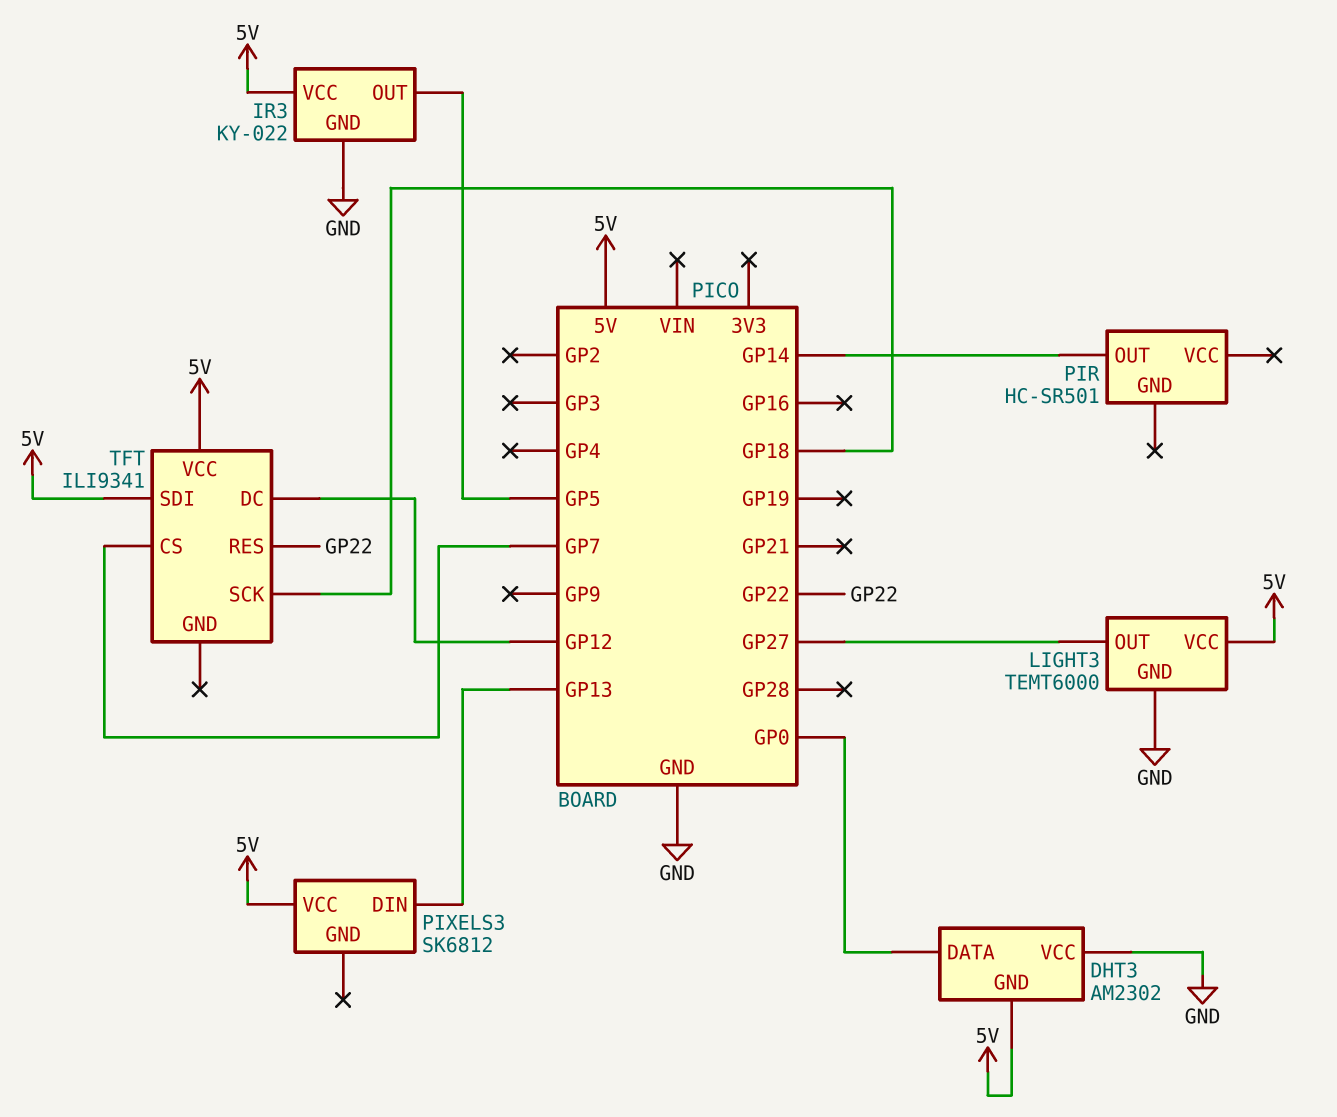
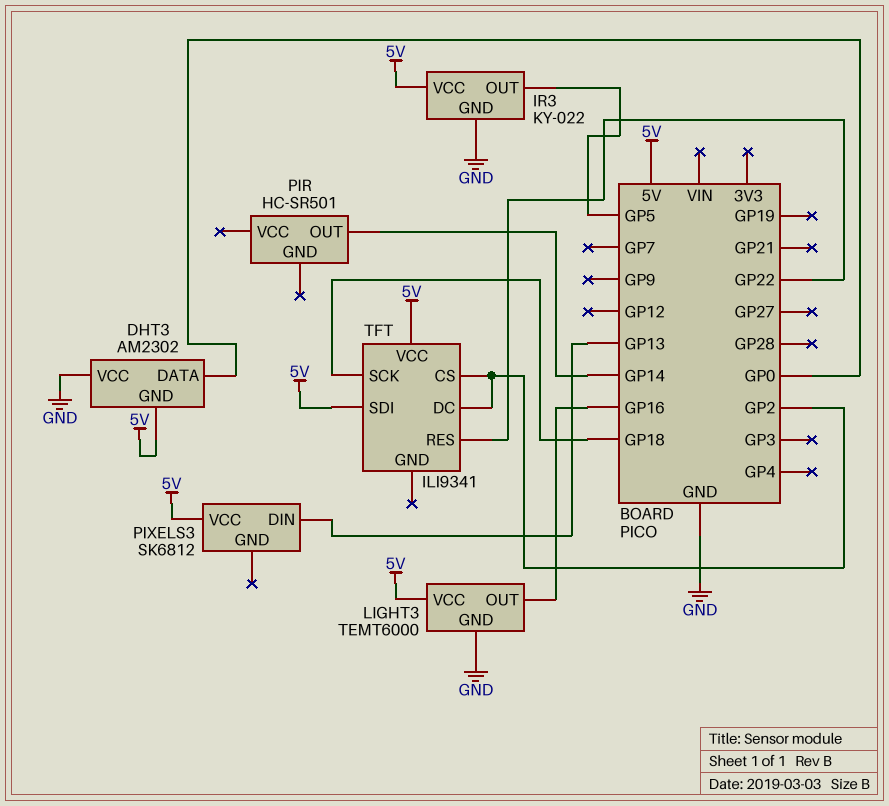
LIGHT3 pin OUT: GP27 -> GP16
TFT pin CS: GP7 -> GP2
TFT pin DC: GP12 -> GP2

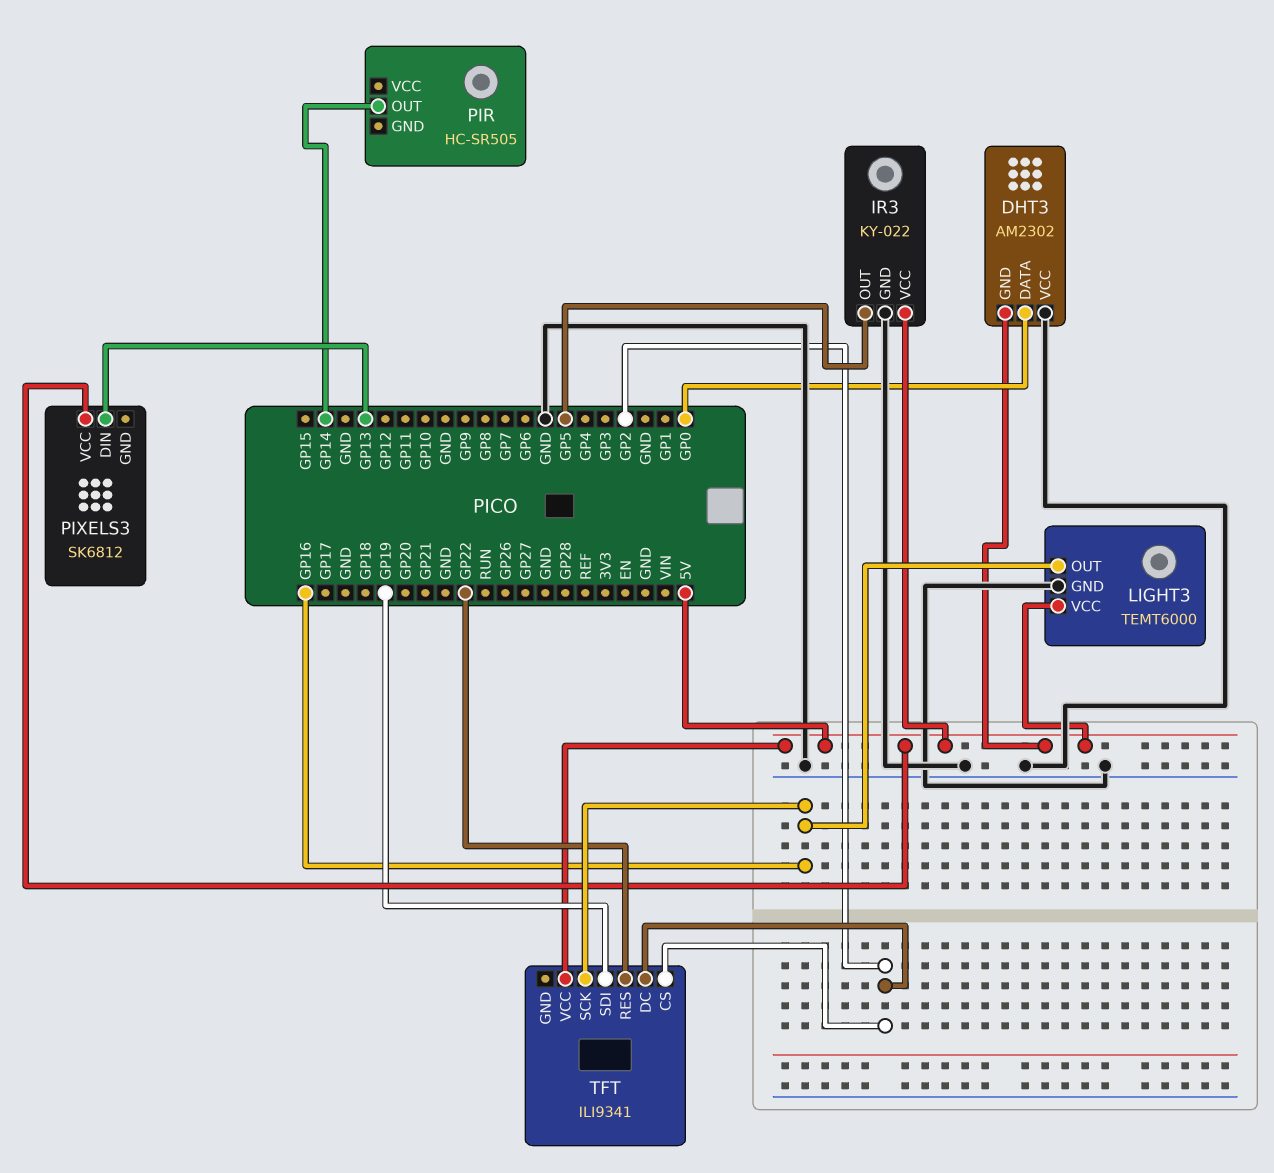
PIR: HC-SR501 -> HC-SR505
TFT pin SCK: GP18 -> GP16
TFT pin SDI: 5V -> GP19

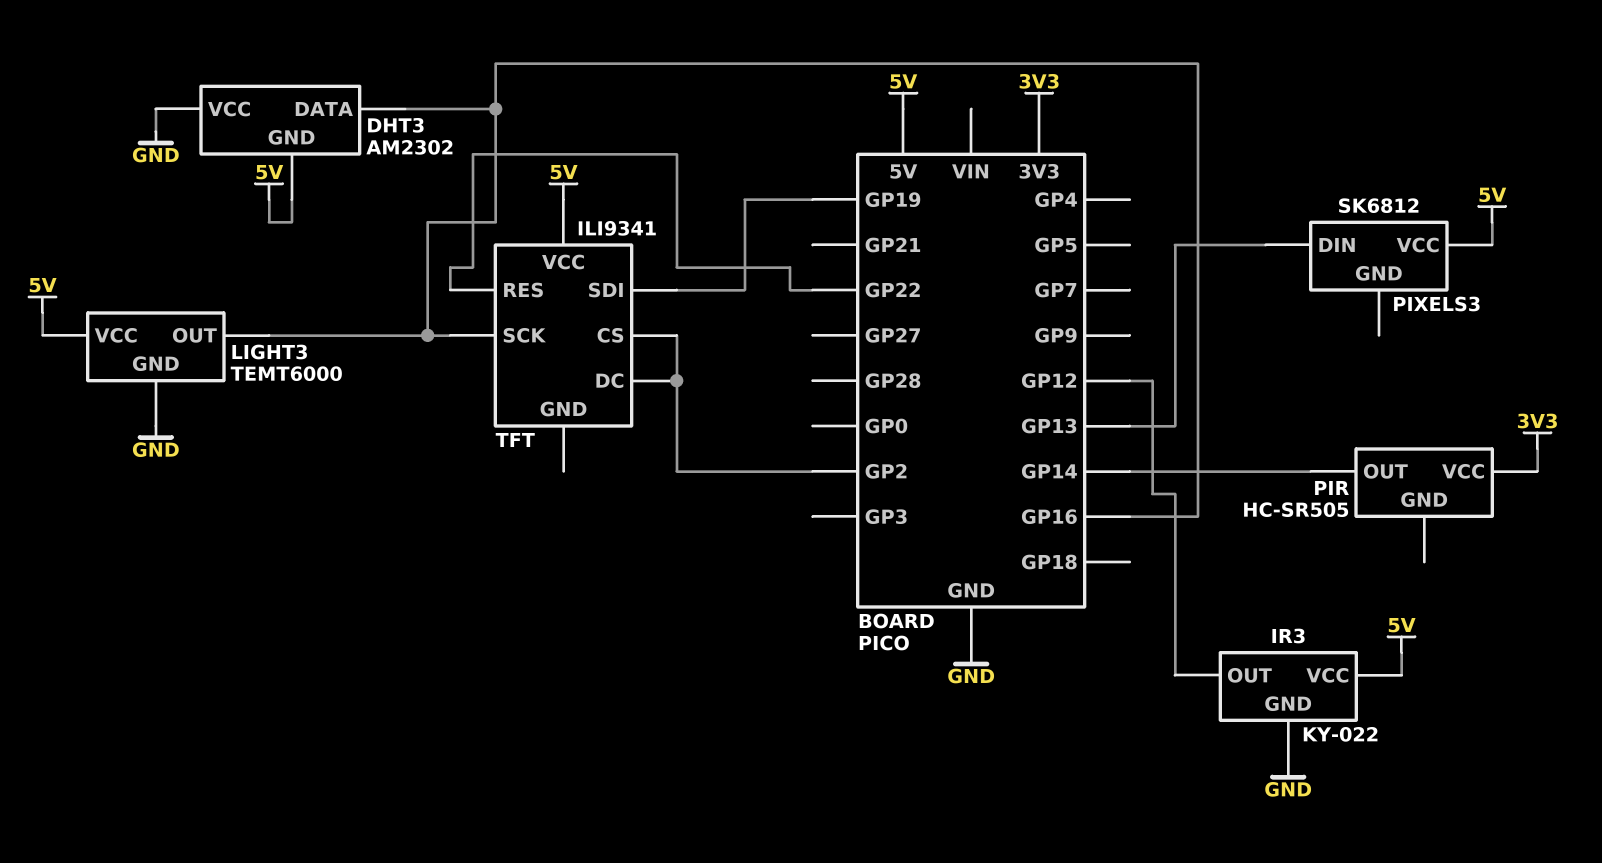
DHT3 pin DATA: GP0 -> GP16
IR3 pin OUT: GP5 -> GP12
PIR pin VCC: none -> 3V3

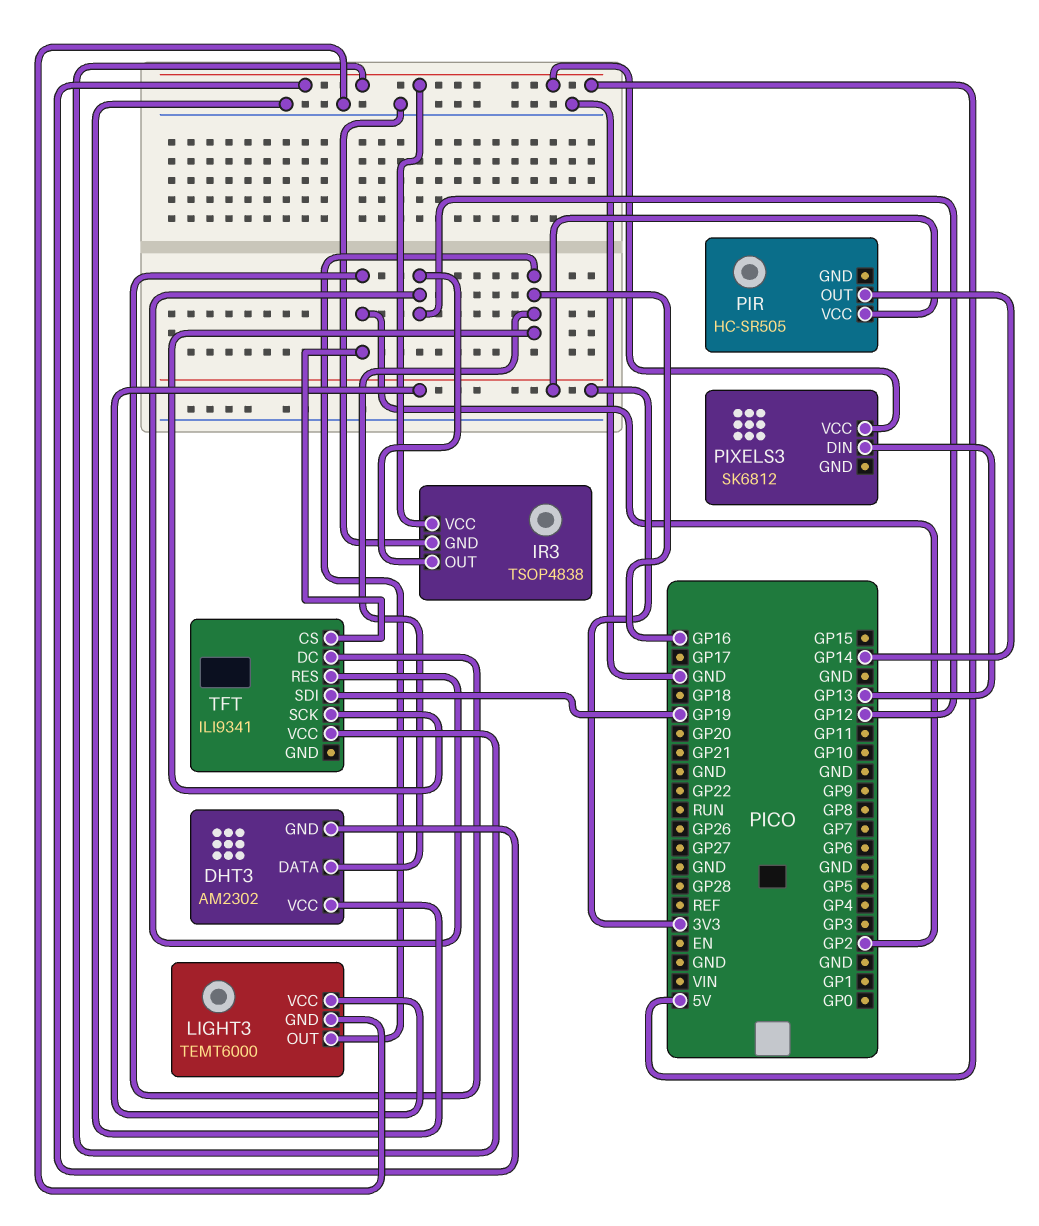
IR3: KY-022 -> TSOP4838
LIGHT3 pin VCC: 5V -> 3V3
TFT pin RES: GP22 -> GP12

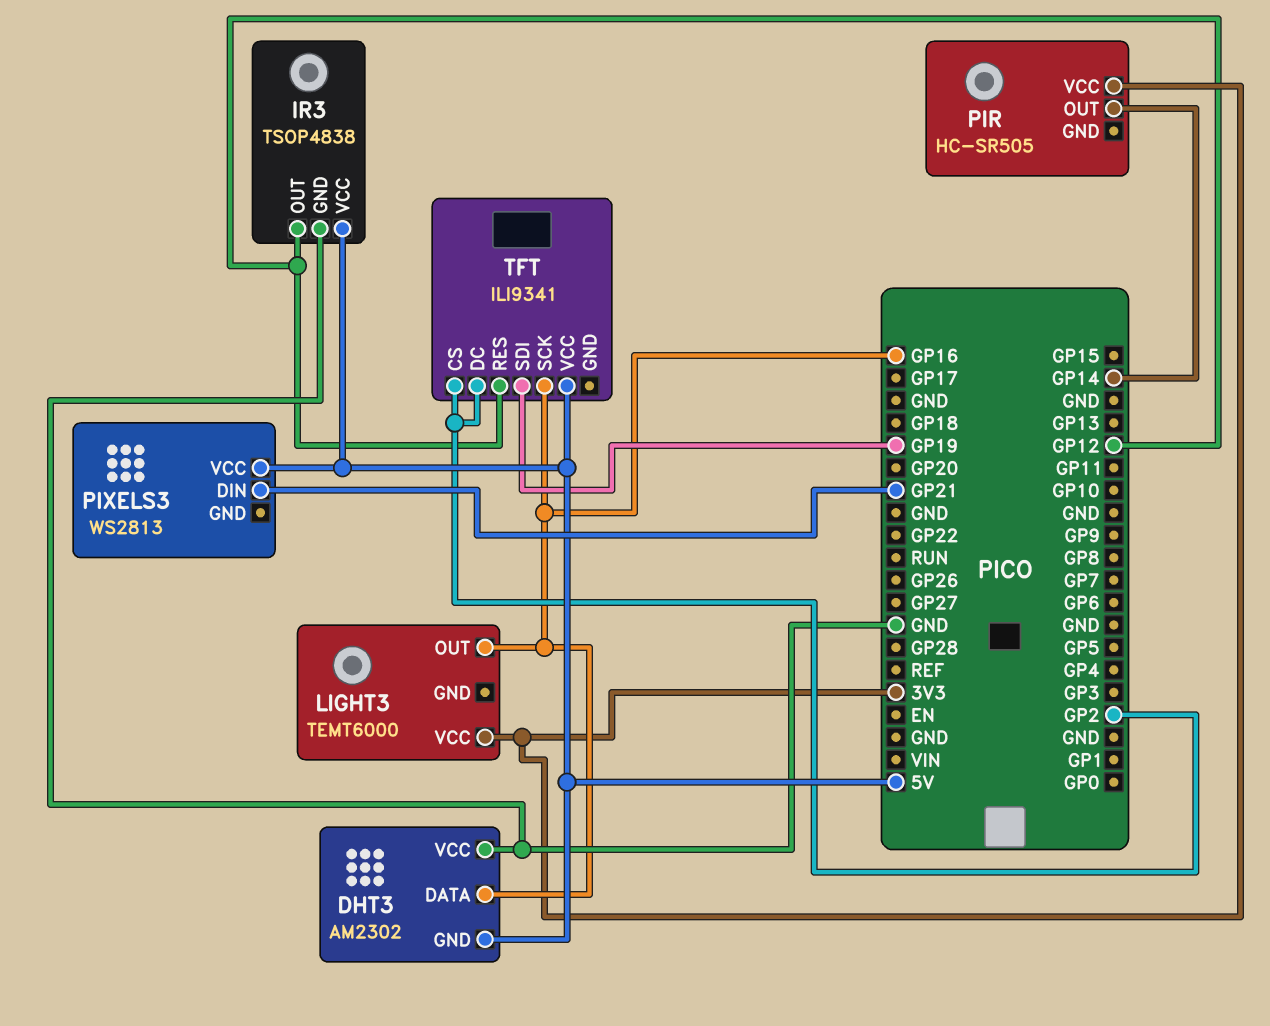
LIGHT3 pin GND: GND -> none
PIXELS3: SK6812 -> WS2813
PIXELS3 pin DIN: GP13 -> GP21

